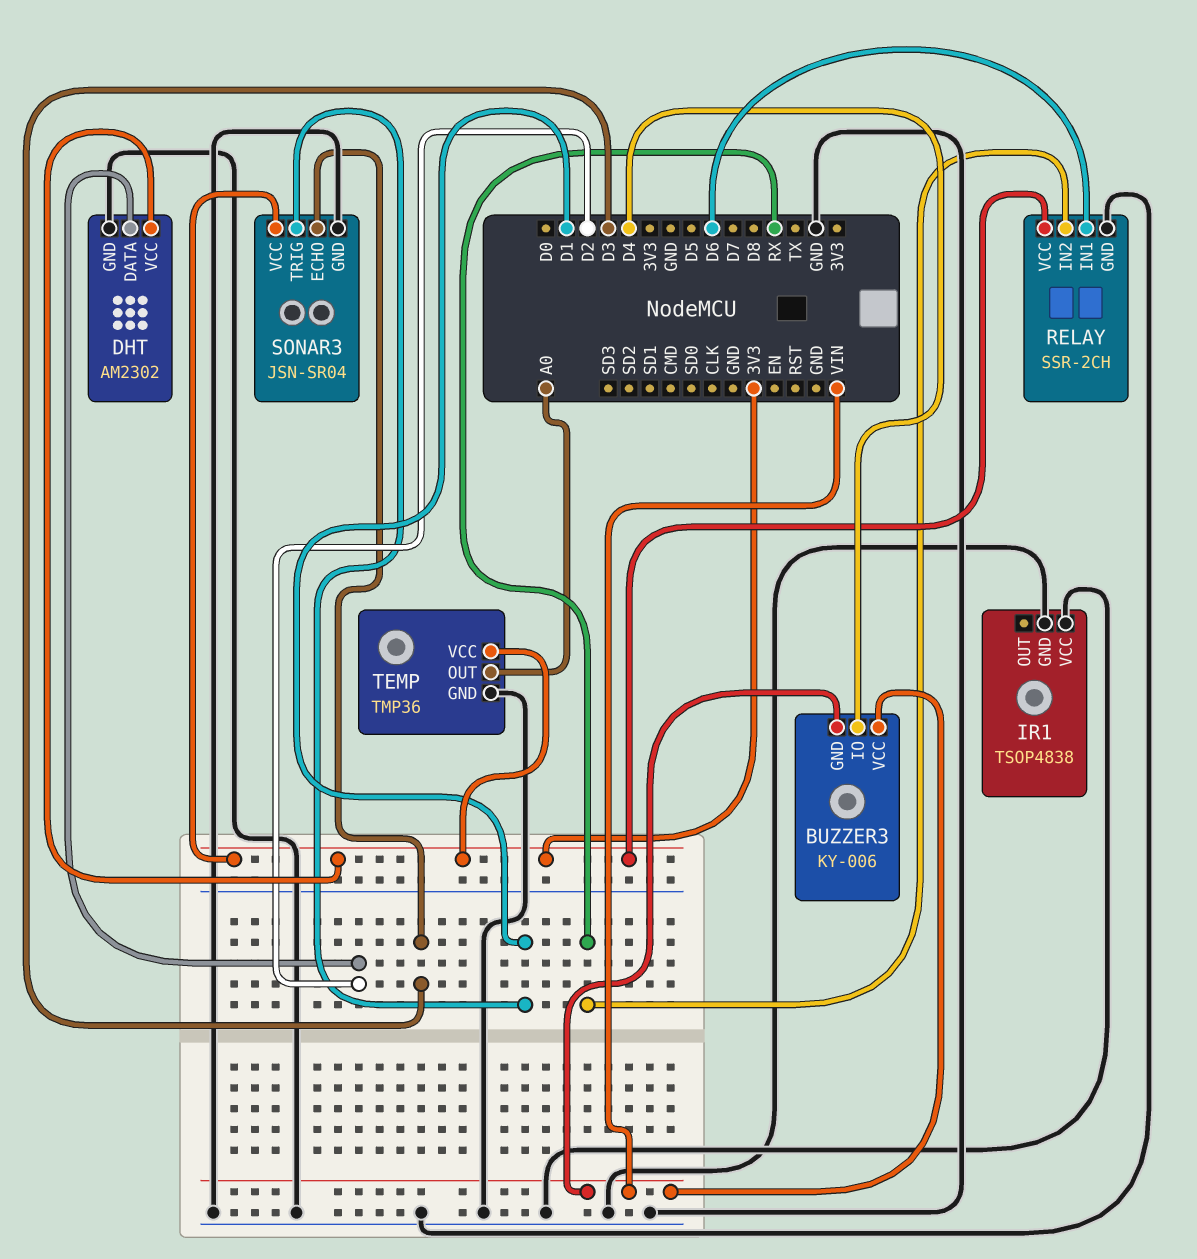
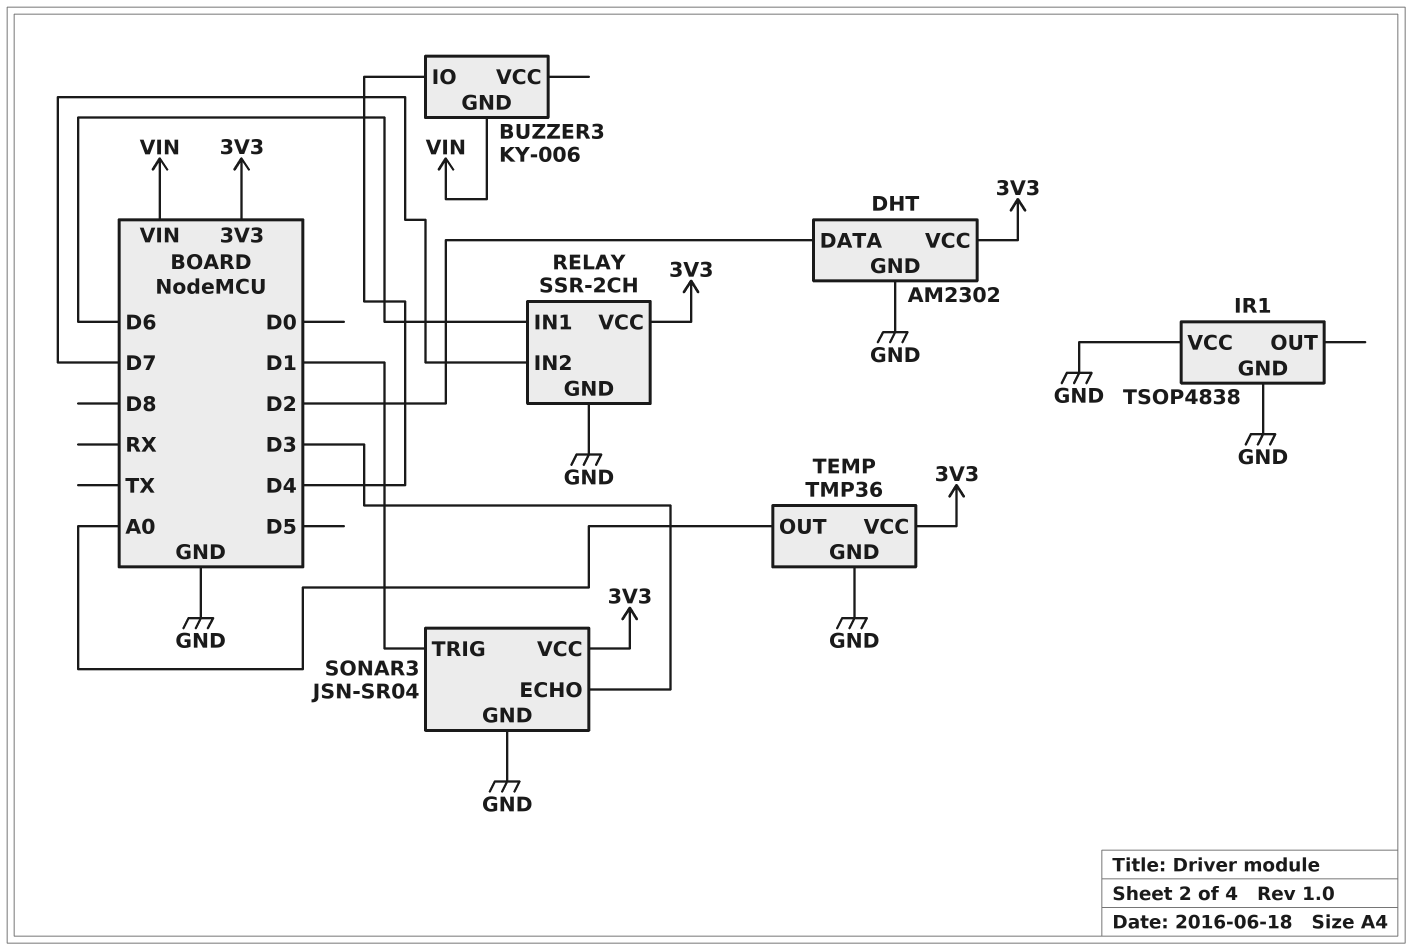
BUZZER3 pin VCC: VIN -> none
RELAY pin IN2: RX -> D7

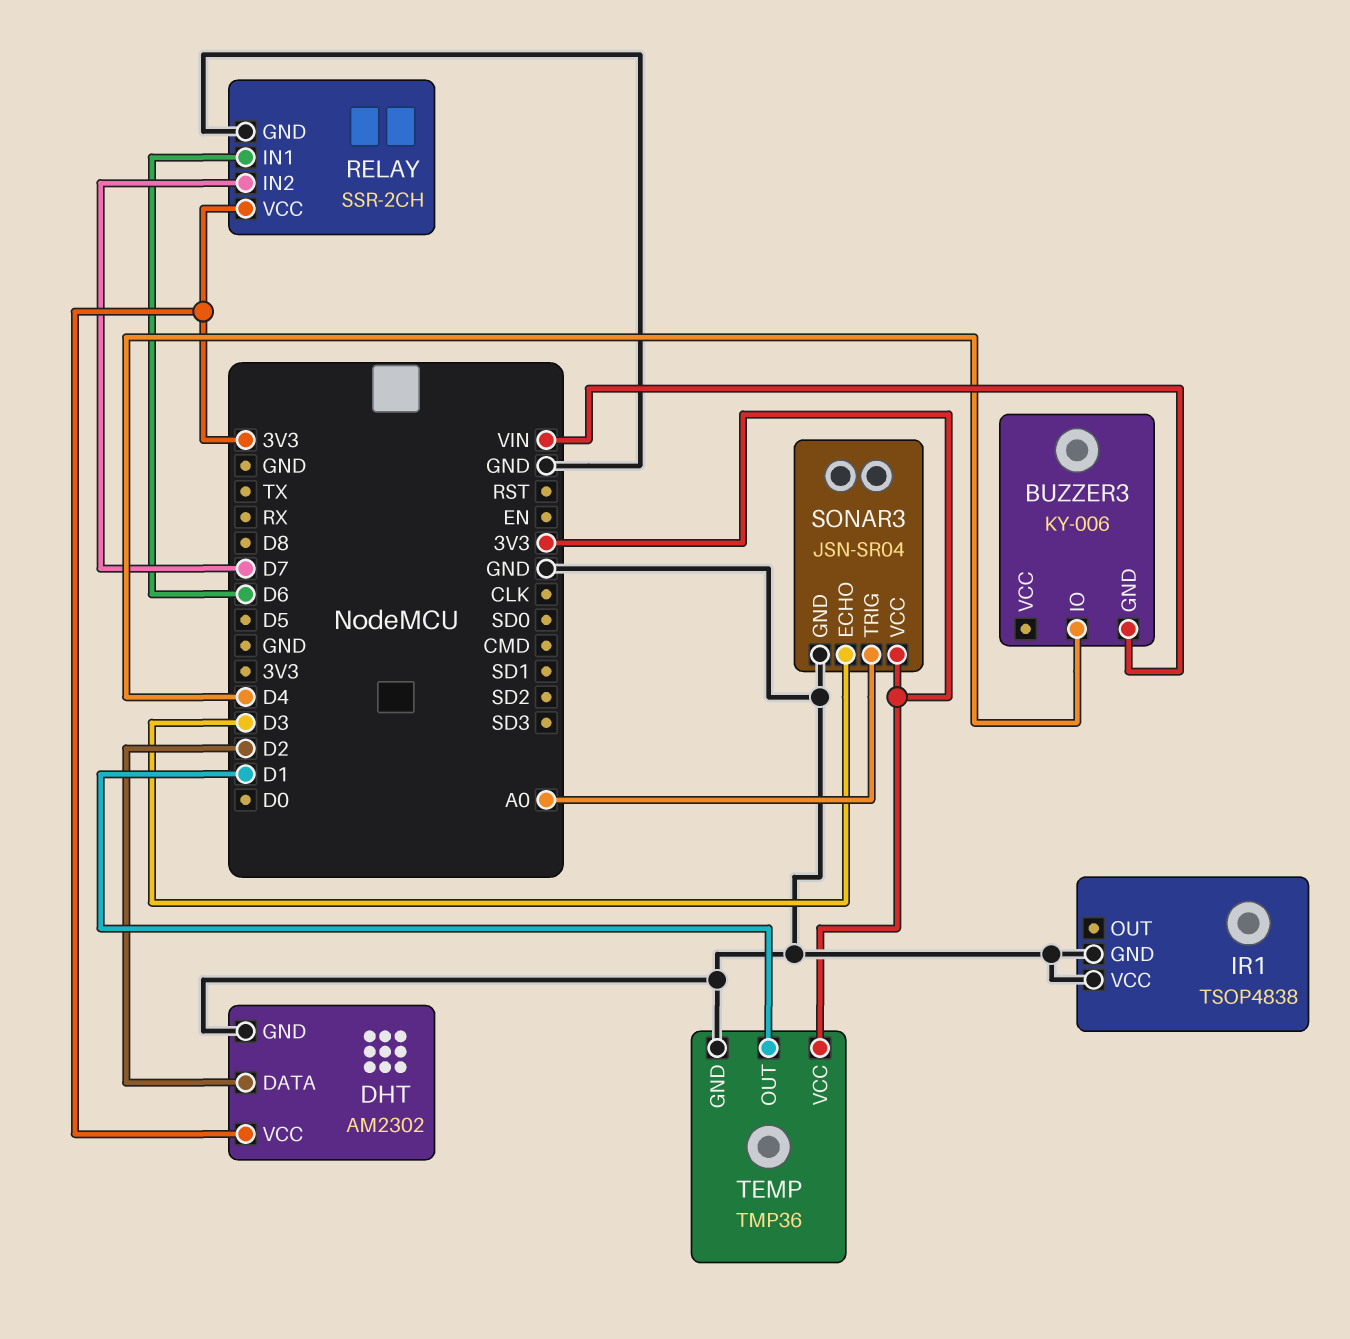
SONAR3 pin TRIG: D1 -> A0
TEMP pin OUT: A0 -> D1

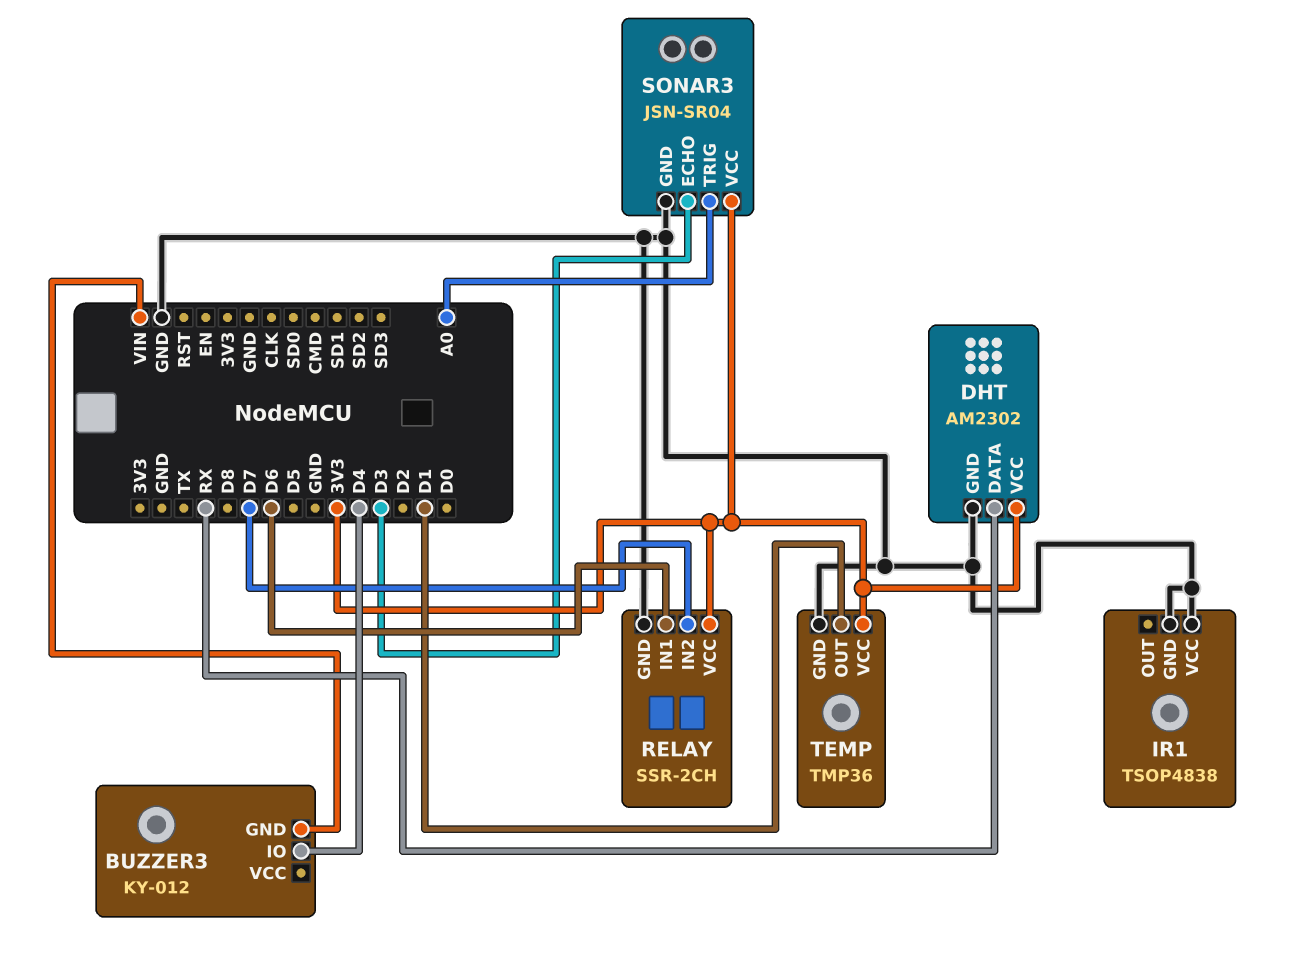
BUZZER3: KY-006 -> KY-012
DHT pin DATA: D2 -> RX

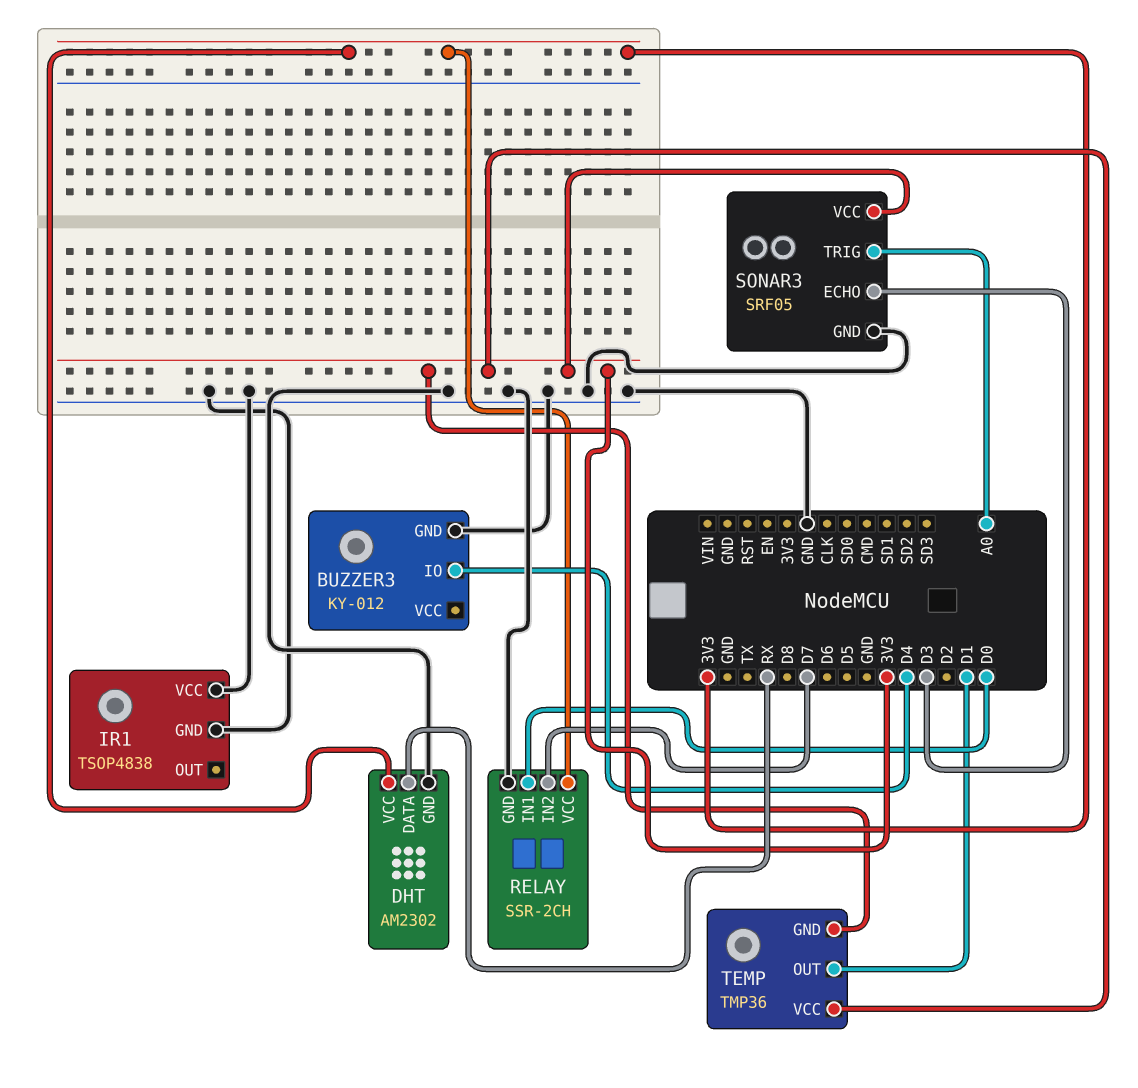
BUZZER3 pin GND: VIN -> GND
RELAY pin IN1: D6 -> D0
SONAR3: JSN-SR04 -> SRF05
TEMP pin GND: GND -> 3V3

